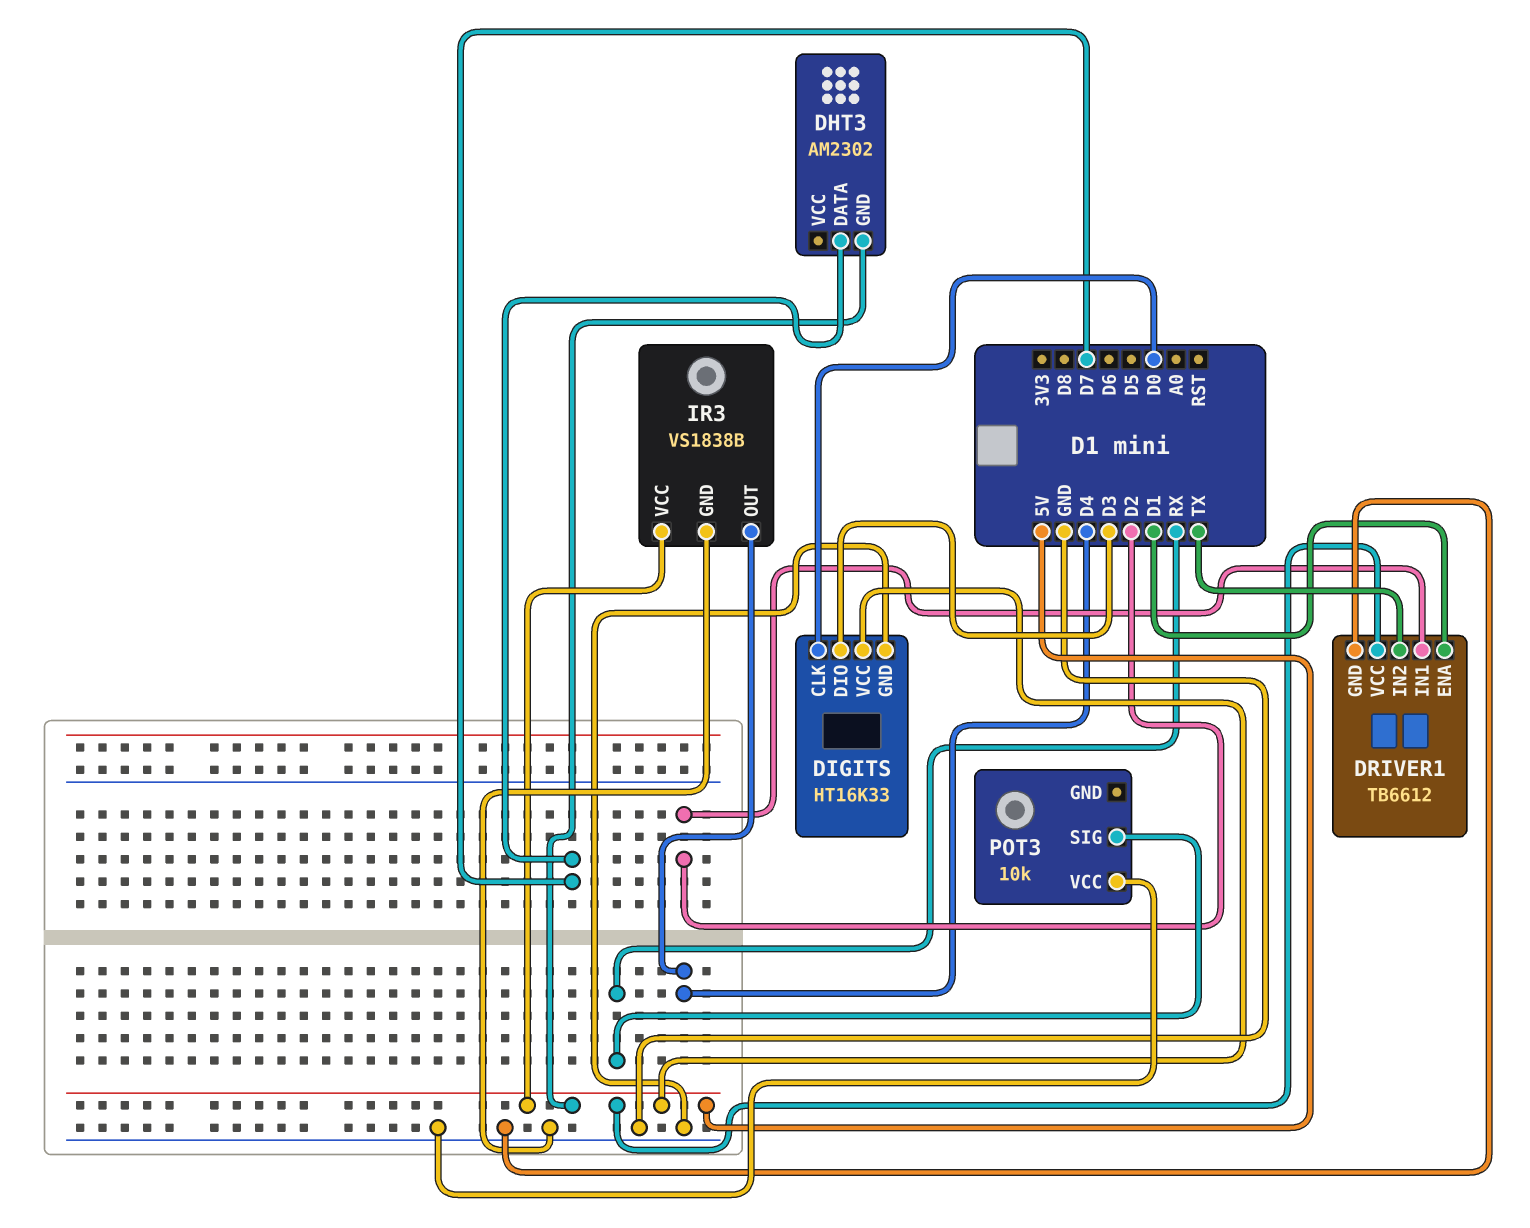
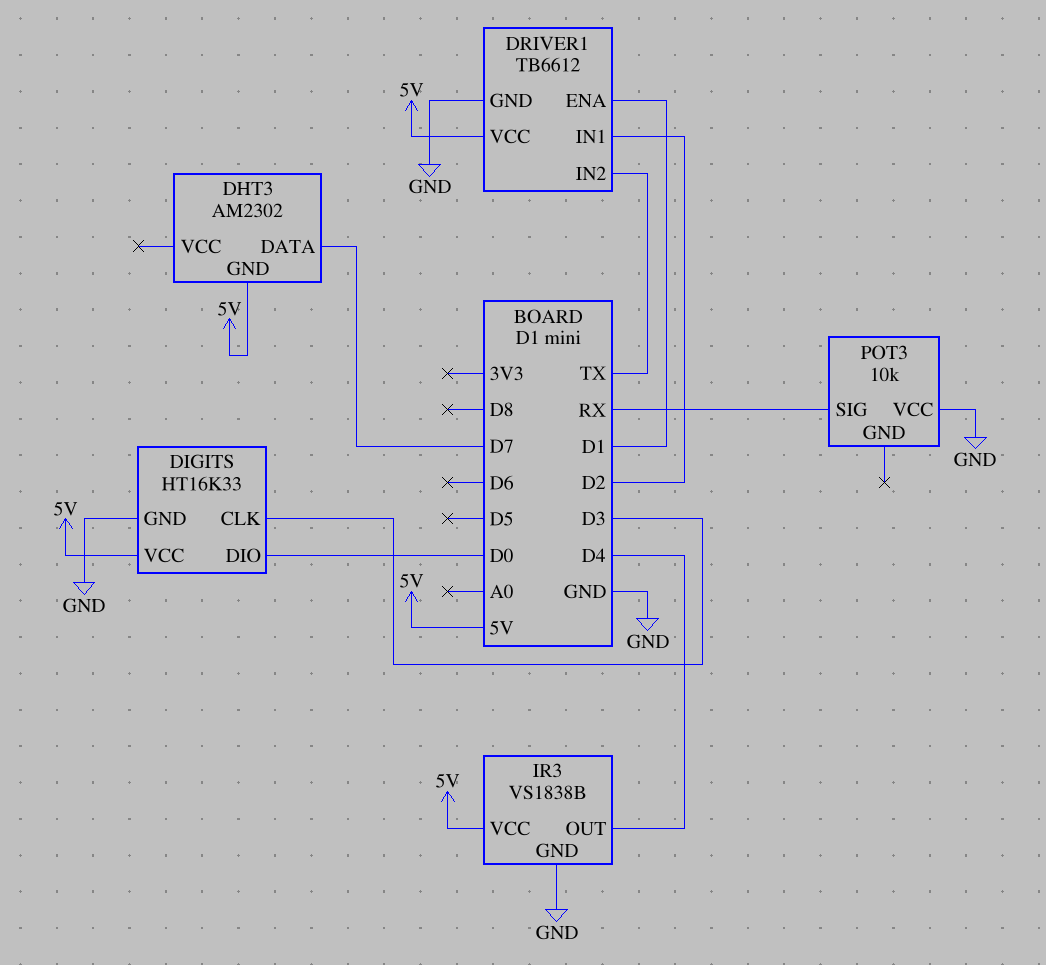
DIGITS pin CLK: D0 -> D3
DIGITS pin DIO: D3 -> D0

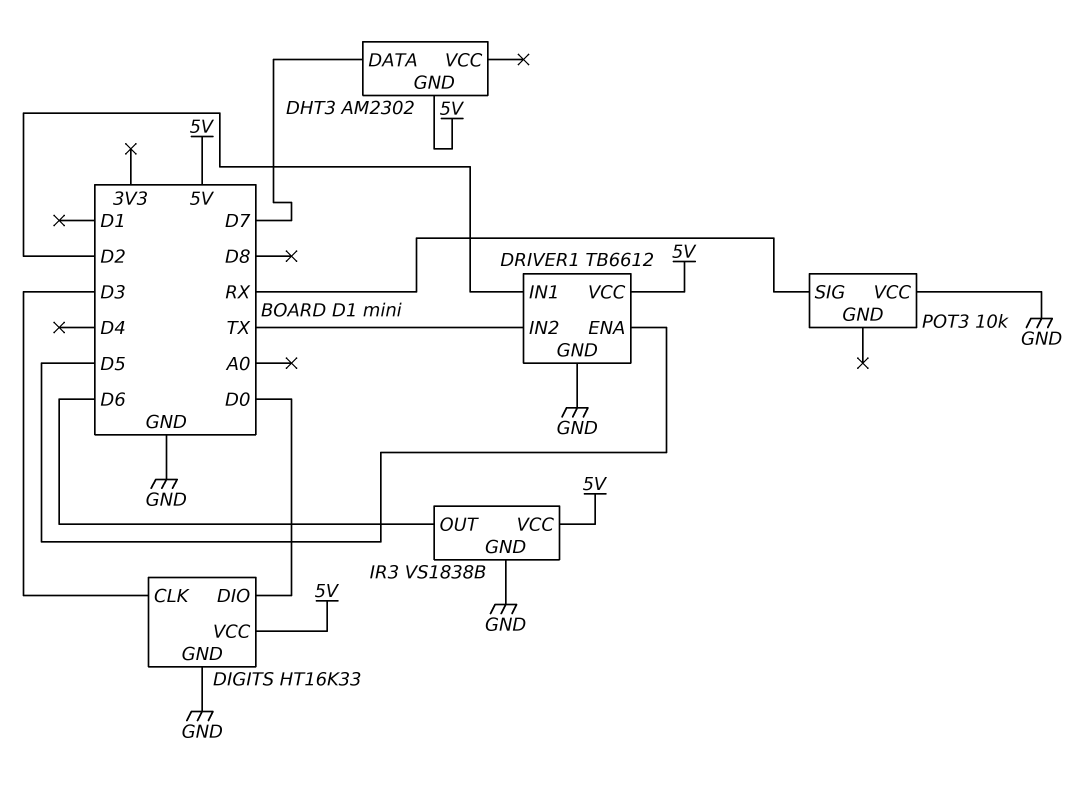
DRIVER1 pin ENA: D1 -> D5
IR3 pin OUT: D4 -> D6

